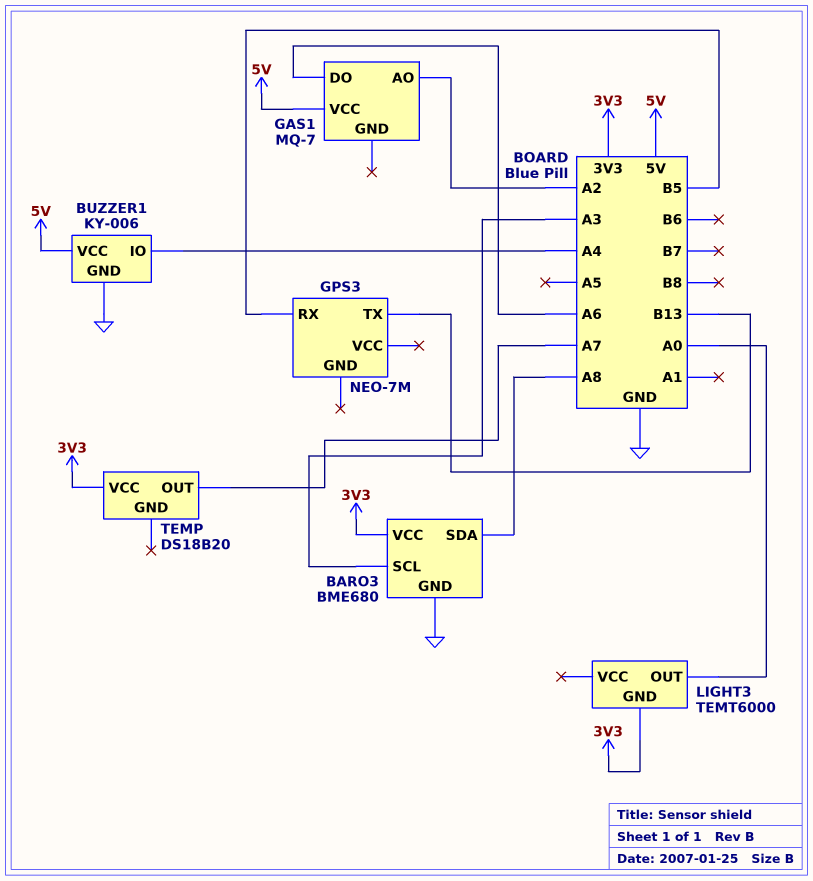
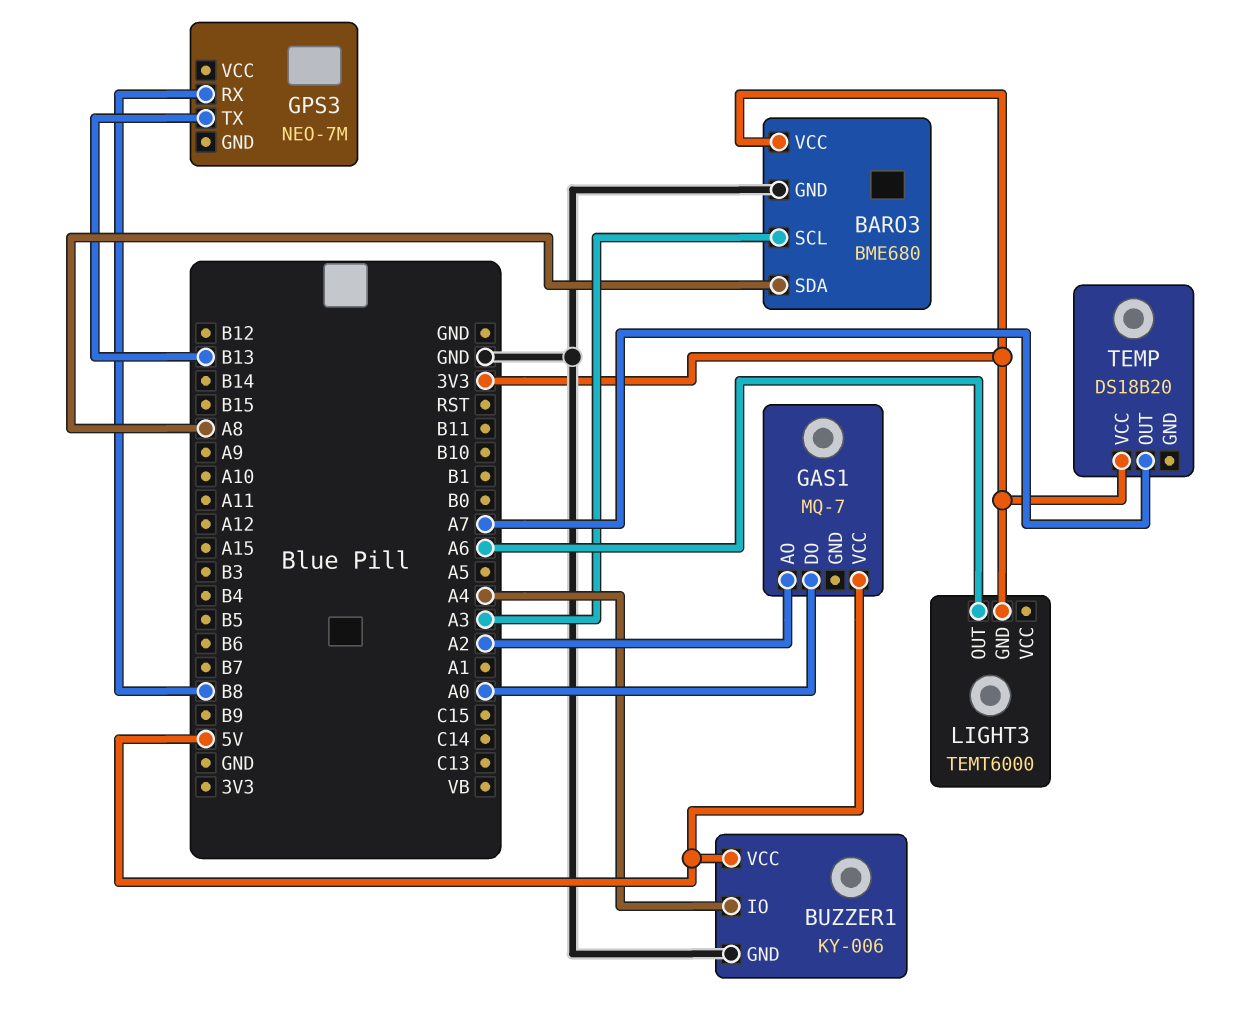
GAS1 pin DO: A6 -> A0
GPS3 pin RX: B5 -> B8
LIGHT3 pin OUT: A0 -> A6

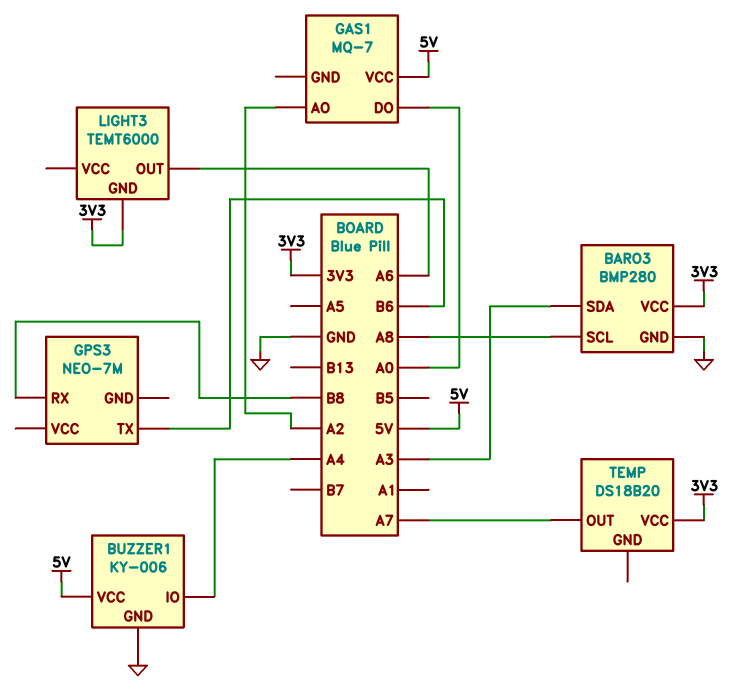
BARO3: BME680 -> BMP280
BARO3 pin SCL: A3 -> A8
BARO3 pin SDA: A8 -> A3
GPS3 pin TX: B13 -> B6

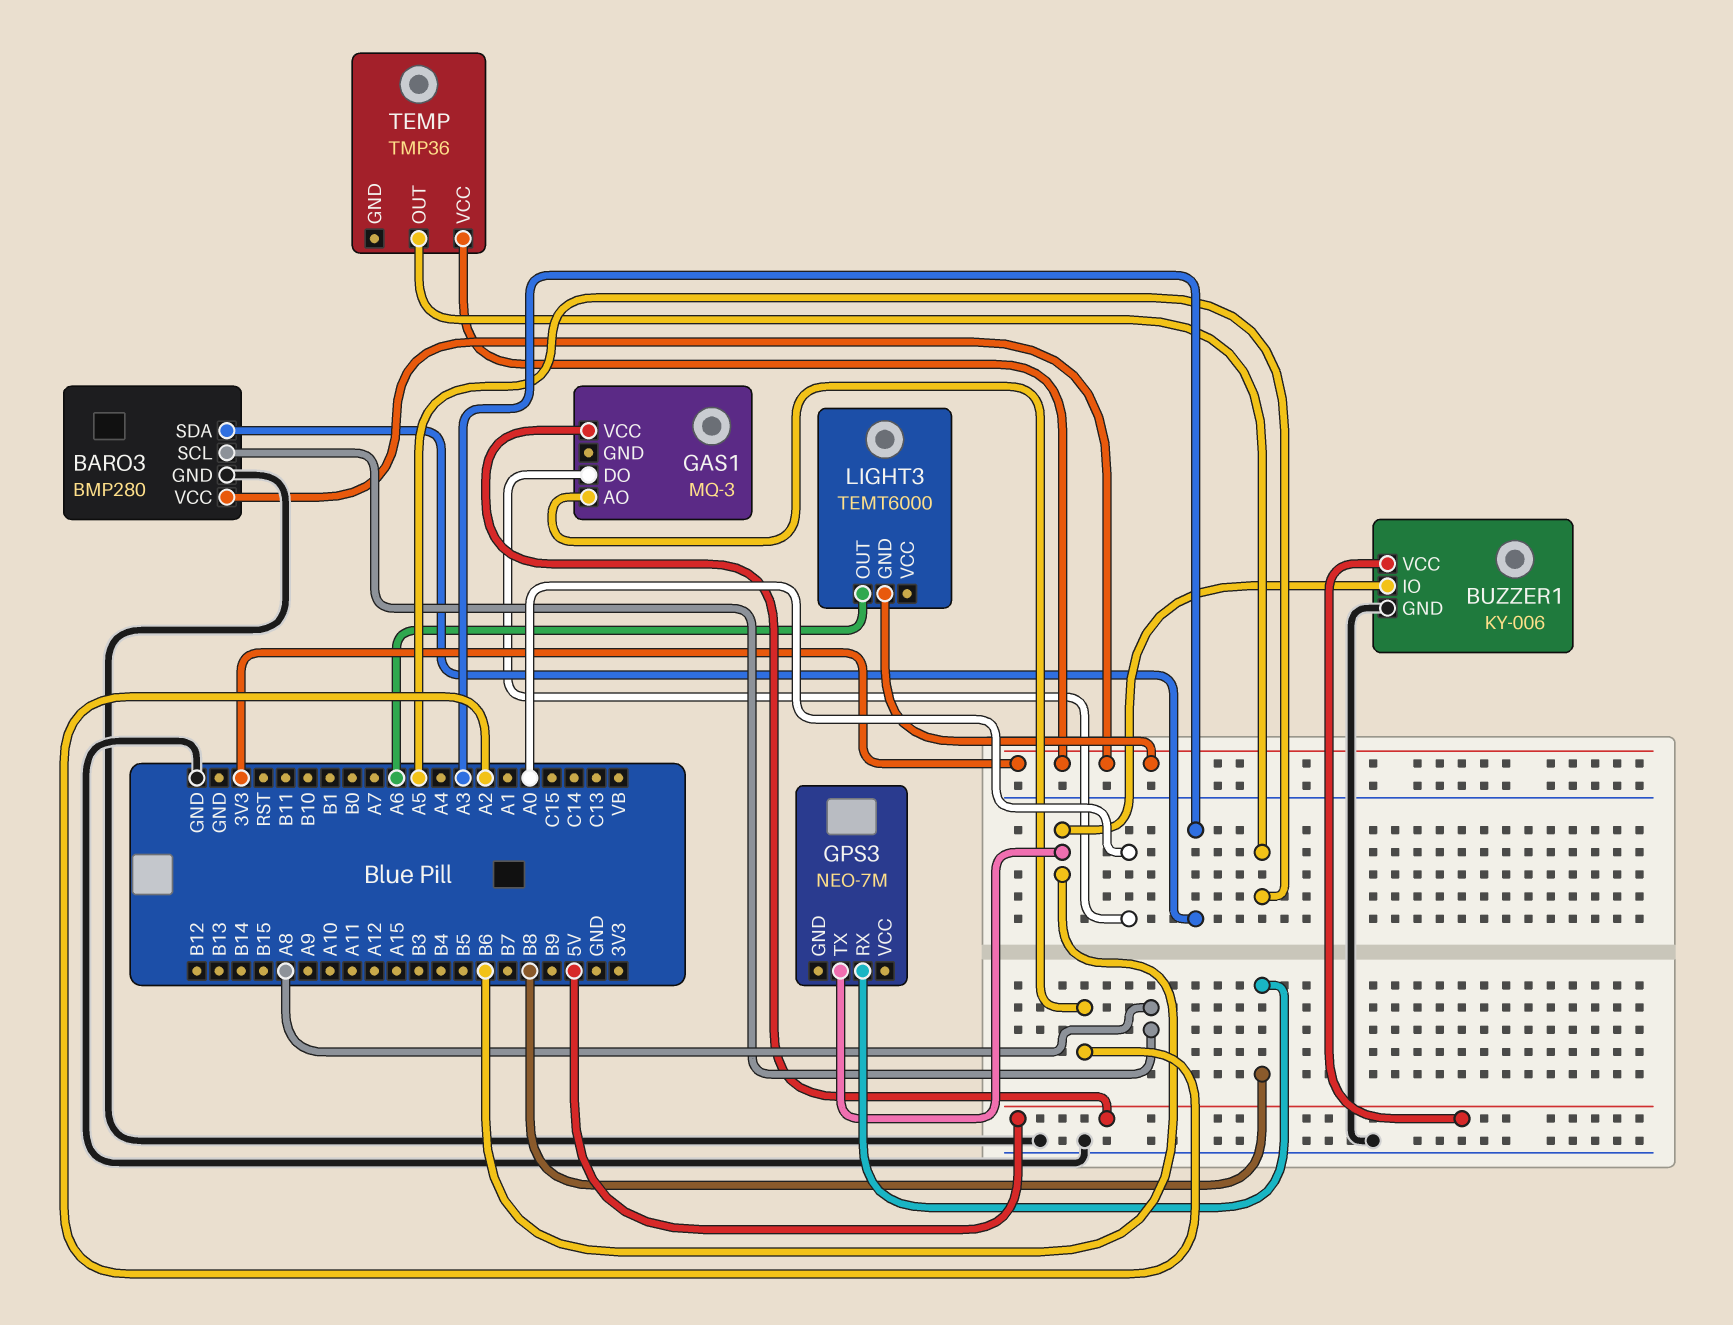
BUZZER1 pin IO: A4 -> B6
GAS1: MQ-7 -> MQ-3
TEMP: DS18B20 -> TMP36
TEMP pin OUT: A7 -> A5

